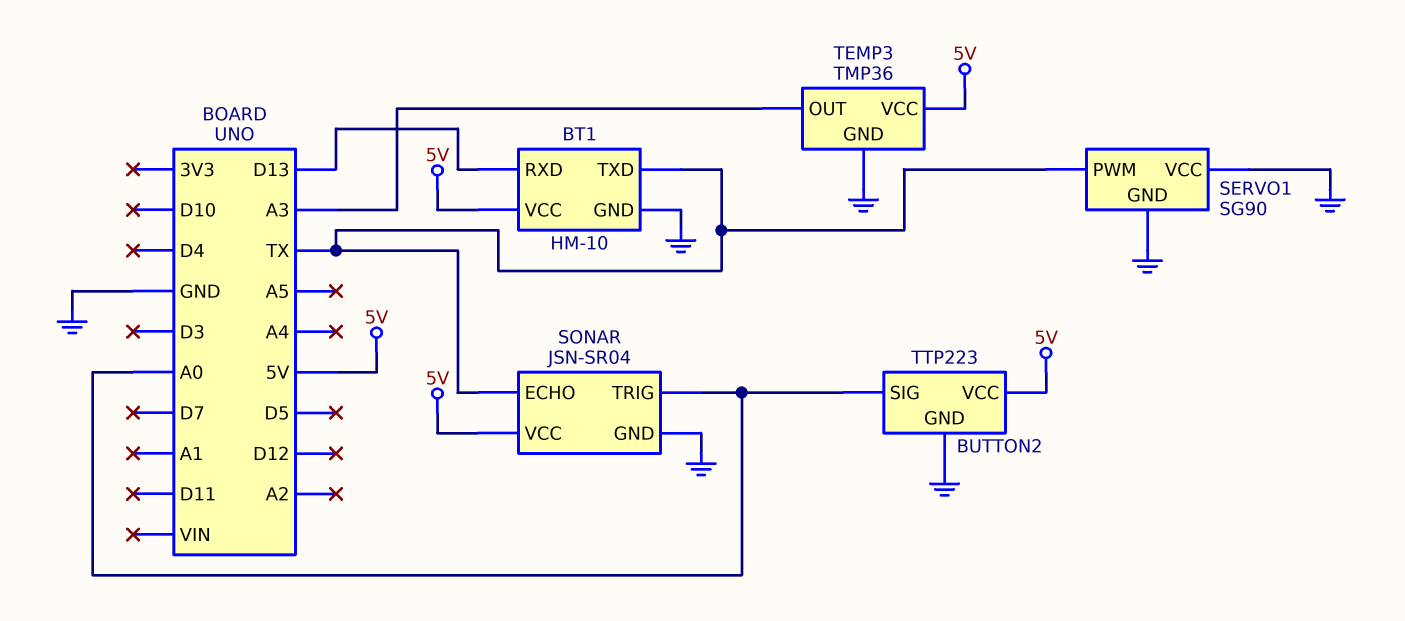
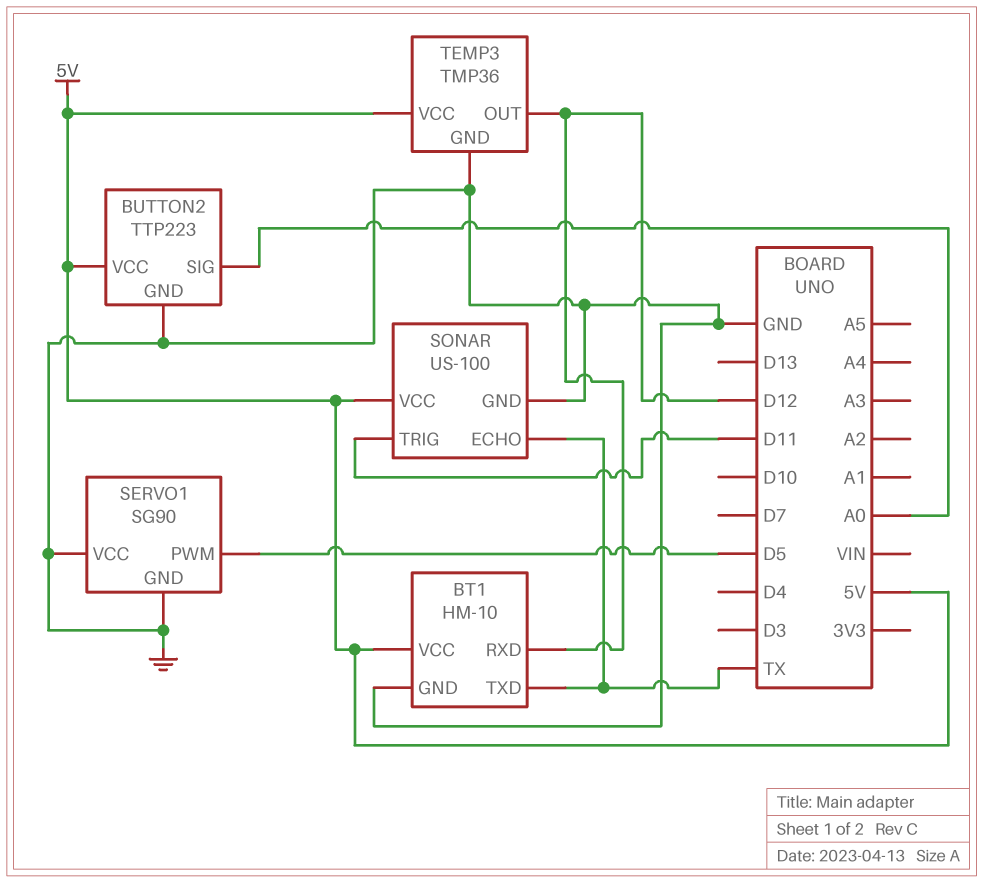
BT1 pin RXD: D13 -> D12
SERVO1 pin PWM: TX -> D5
SONAR: JSN-SR04 -> US-100
SONAR pin TRIG: A0 -> D11
TEMP3 pin OUT: A3 -> D12

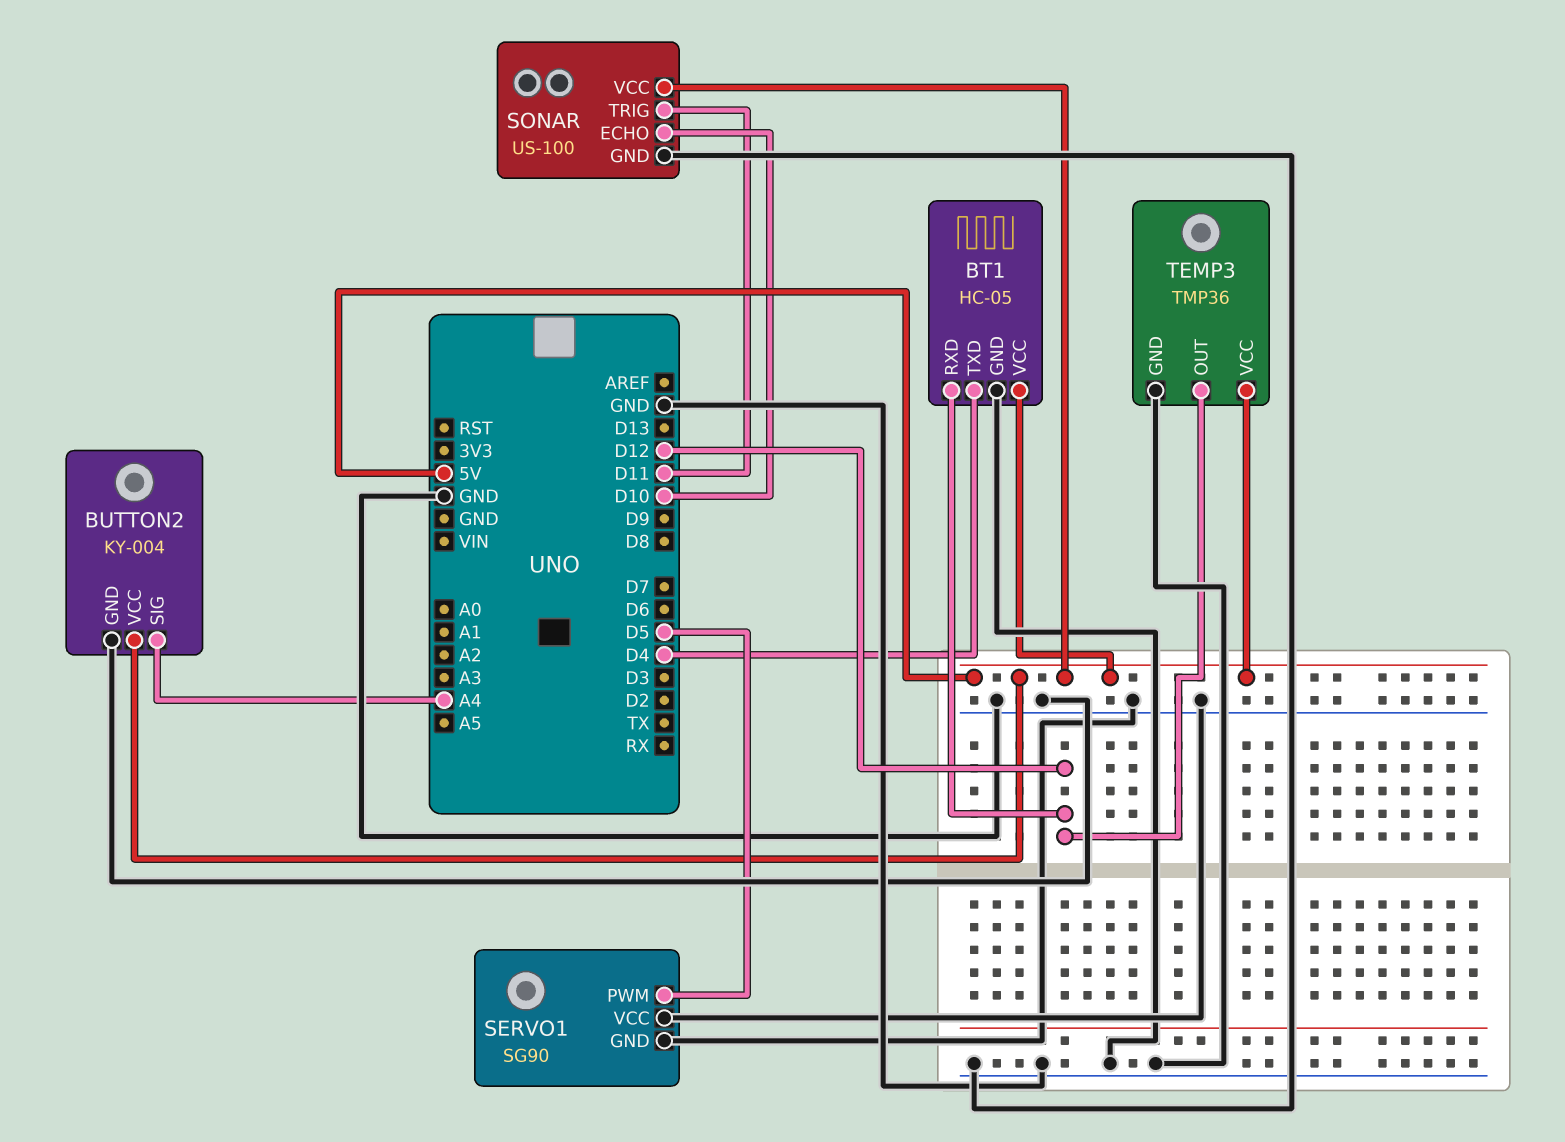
BT1: HM-10 -> HC-05
BT1 pin TXD: TX -> D4
BUTTON2: TTP223 -> KY-004
BUTTON2 pin SIG: A0 -> A4
SONAR pin ECHO: TX -> D10

